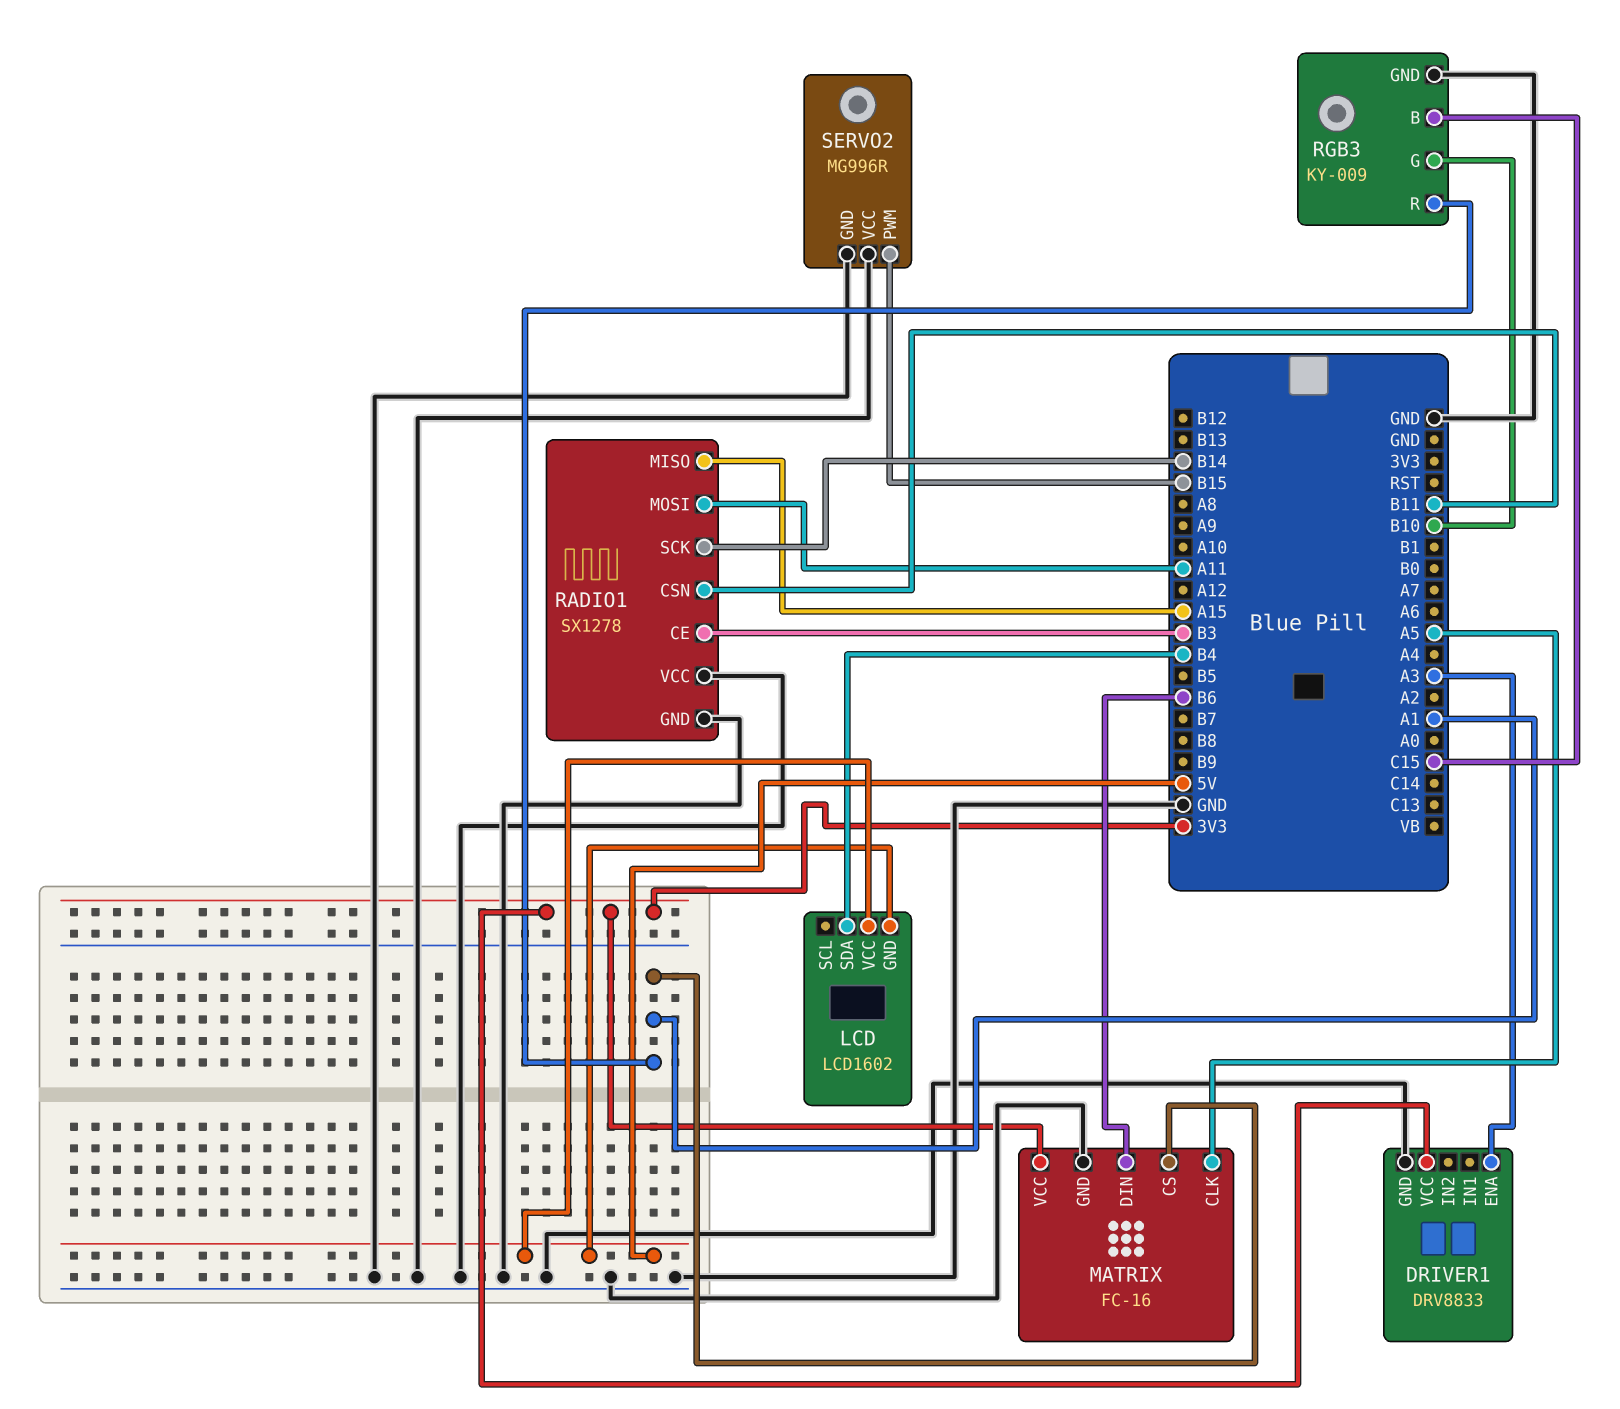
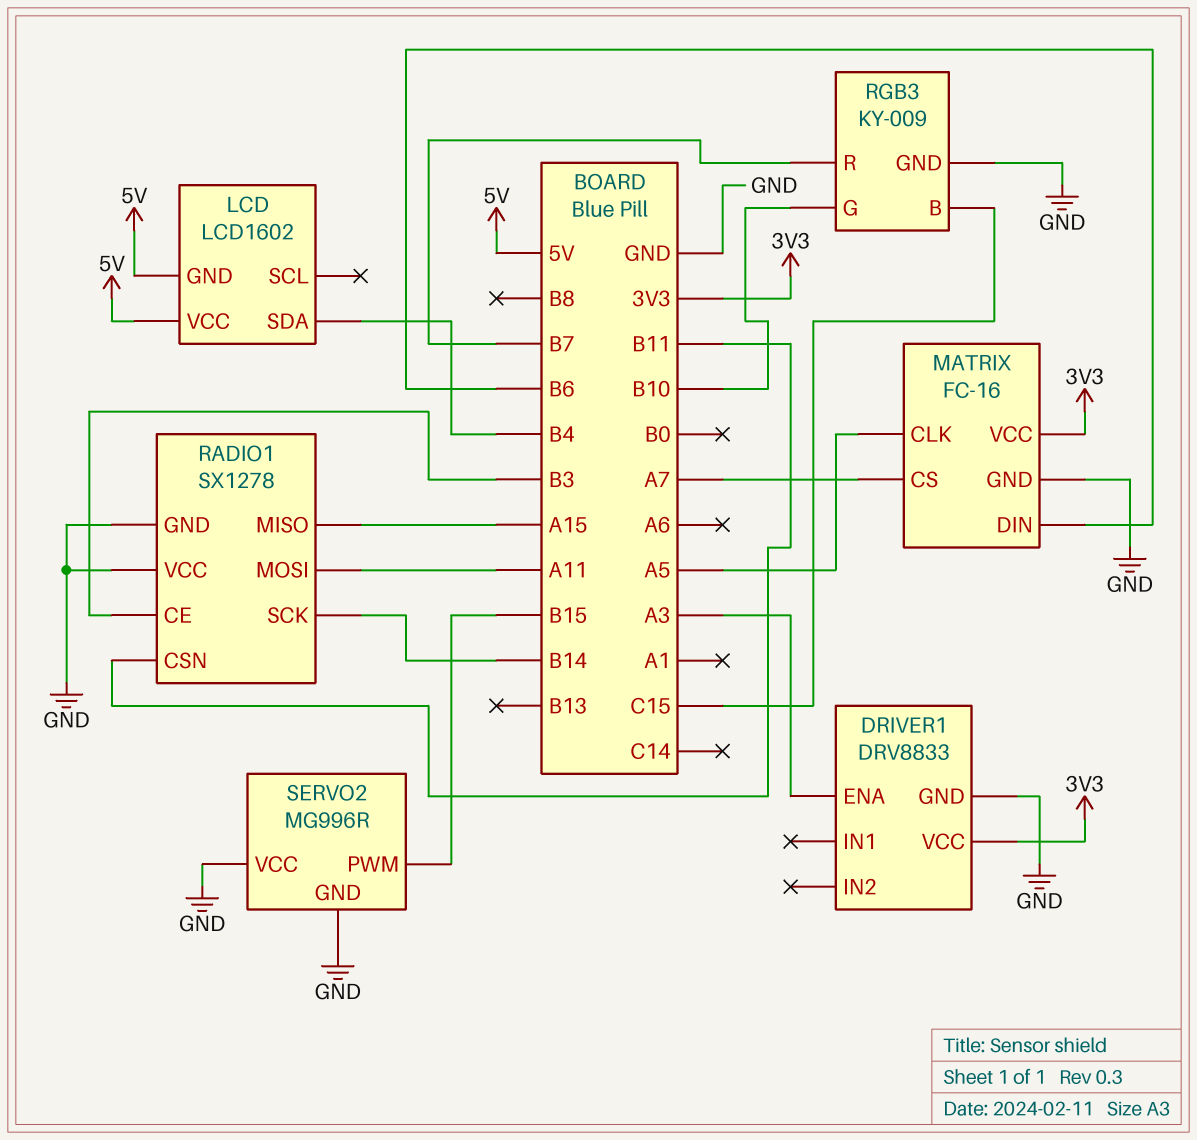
MATRIX pin CS: A1 -> A7
RGB3 pin R: A1 -> B7

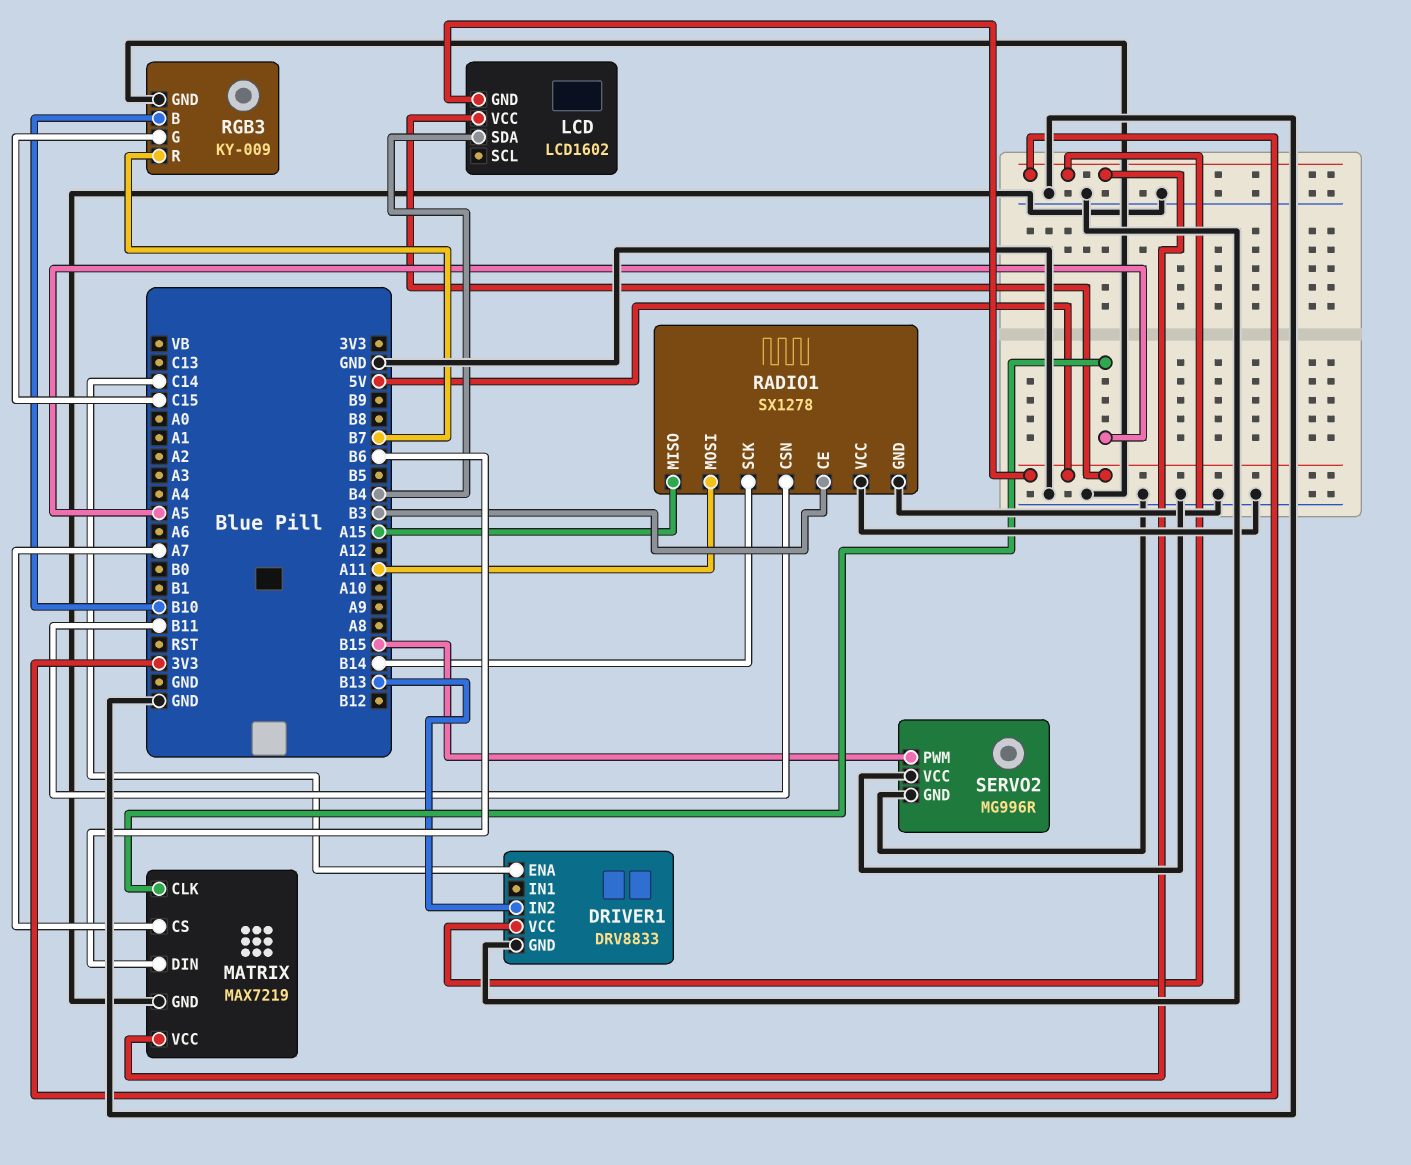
DRIVER1 pin ENA: A3 -> C14
DRIVER1 pin IN2: none -> B13
MATRIX: FC-16 -> MAX7219
RGB3 pin B: C15 -> B10
RGB3 pin G: B10 -> C15

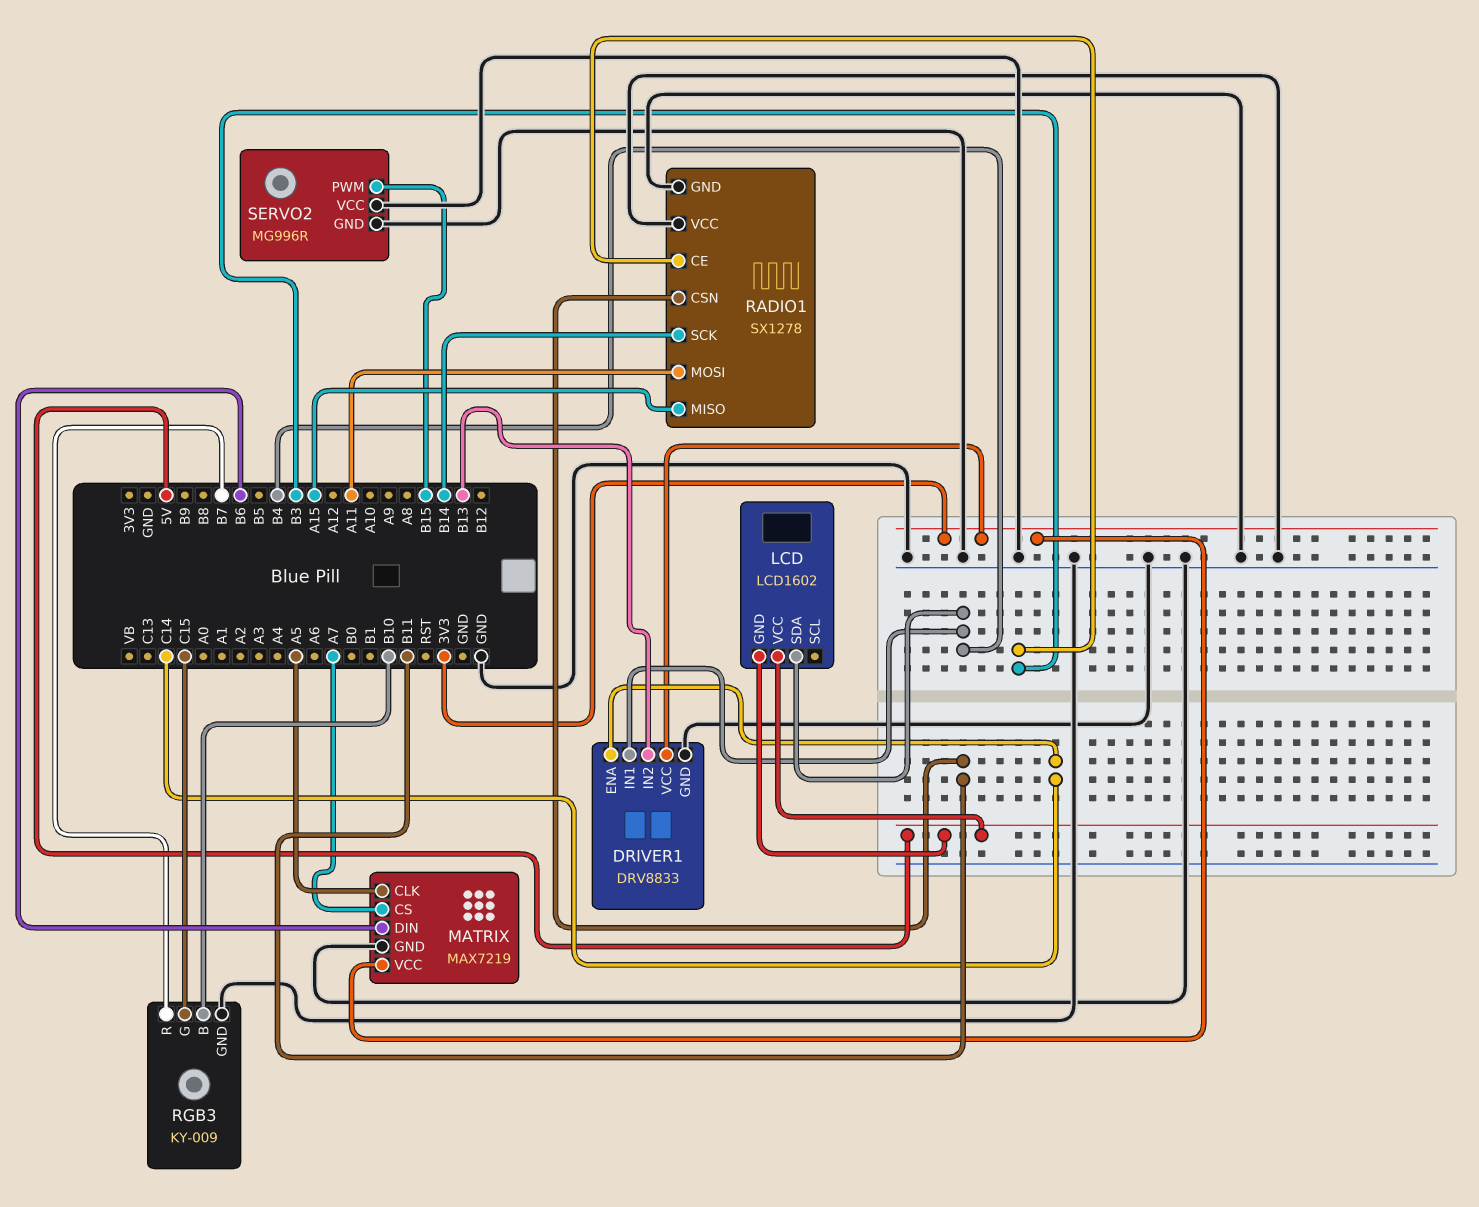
DRIVER1 pin IN1: none -> B4

